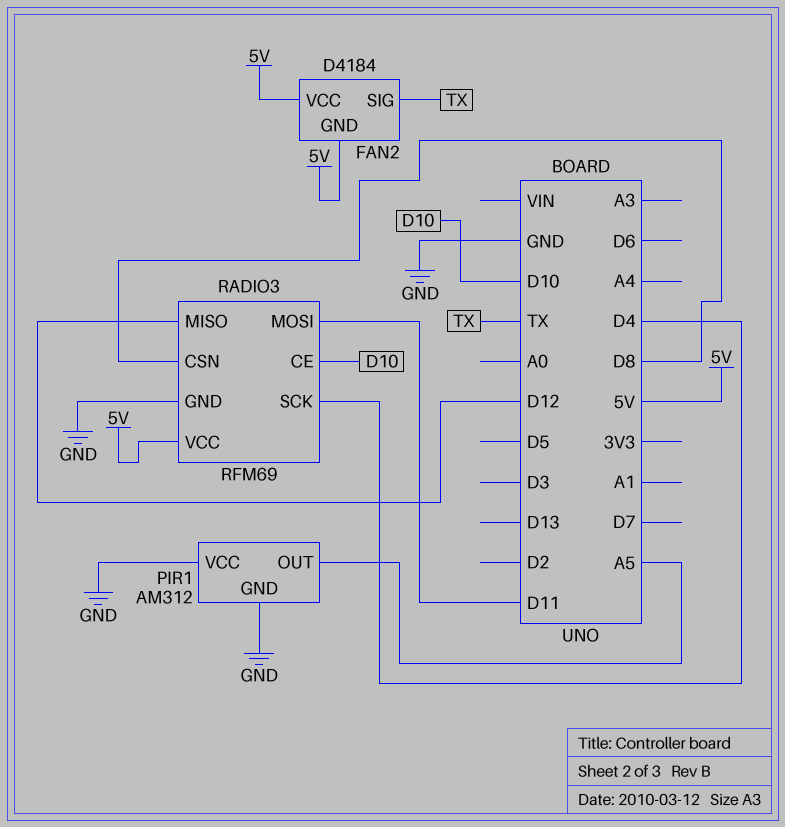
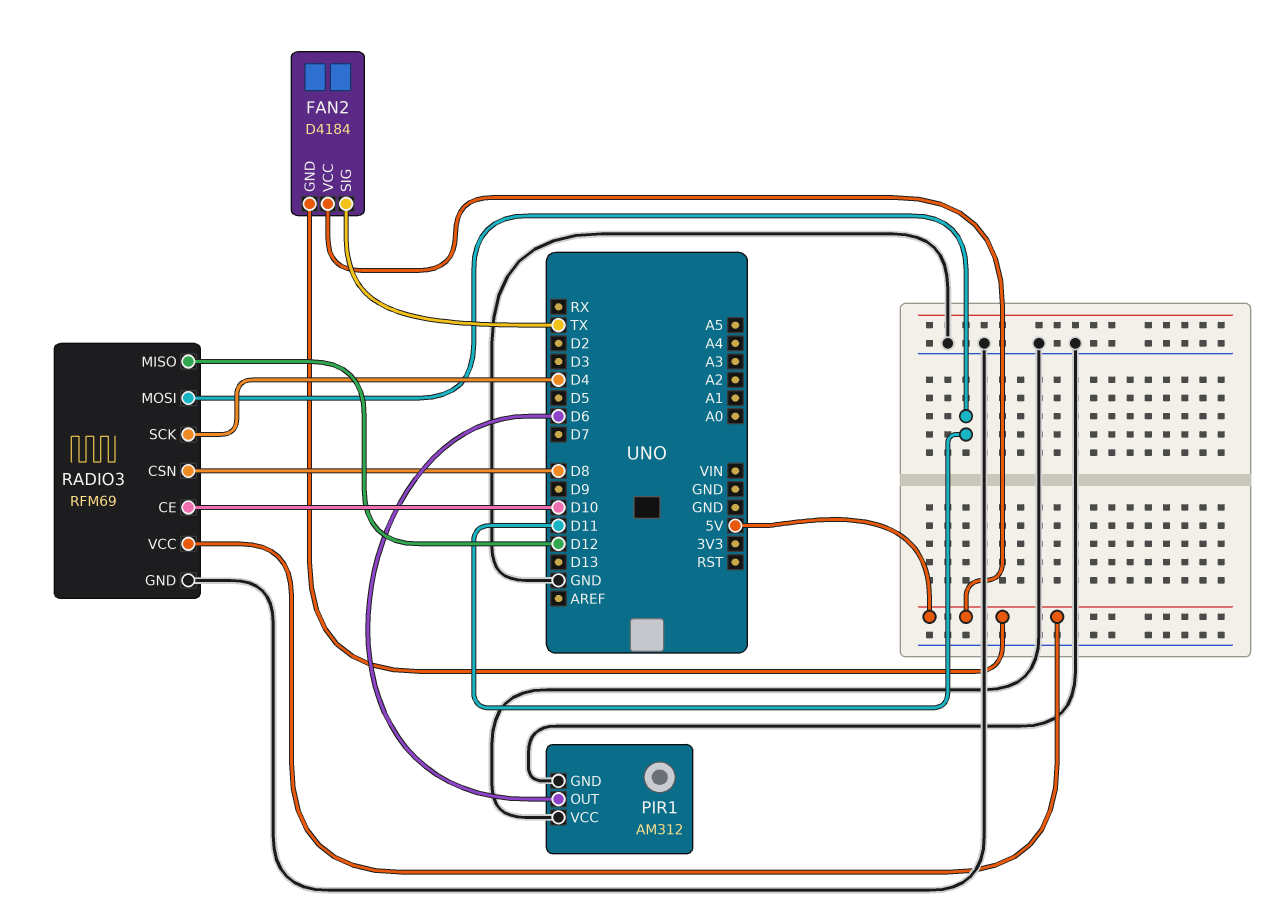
PIR1 pin OUT: A5 -> D6

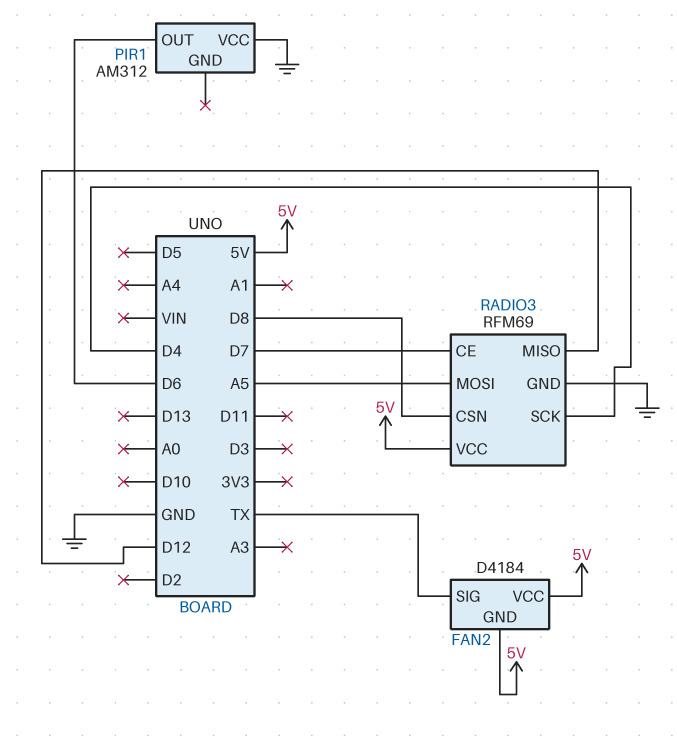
PIR1 pin GND: GND -> none
RADIO3 pin CE: D10 -> D7
RADIO3 pin MOSI: D11 -> A5

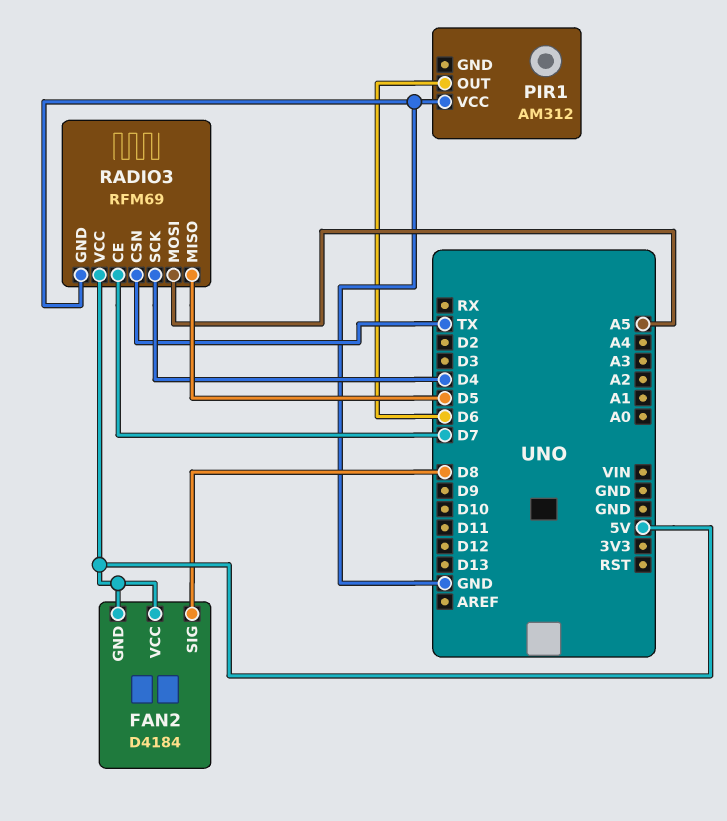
FAN2 pin SIG: TX -> D8
RADIO3 pin CSN: D8 -> TX
RADIO3 pin MISO: D12 -> D5

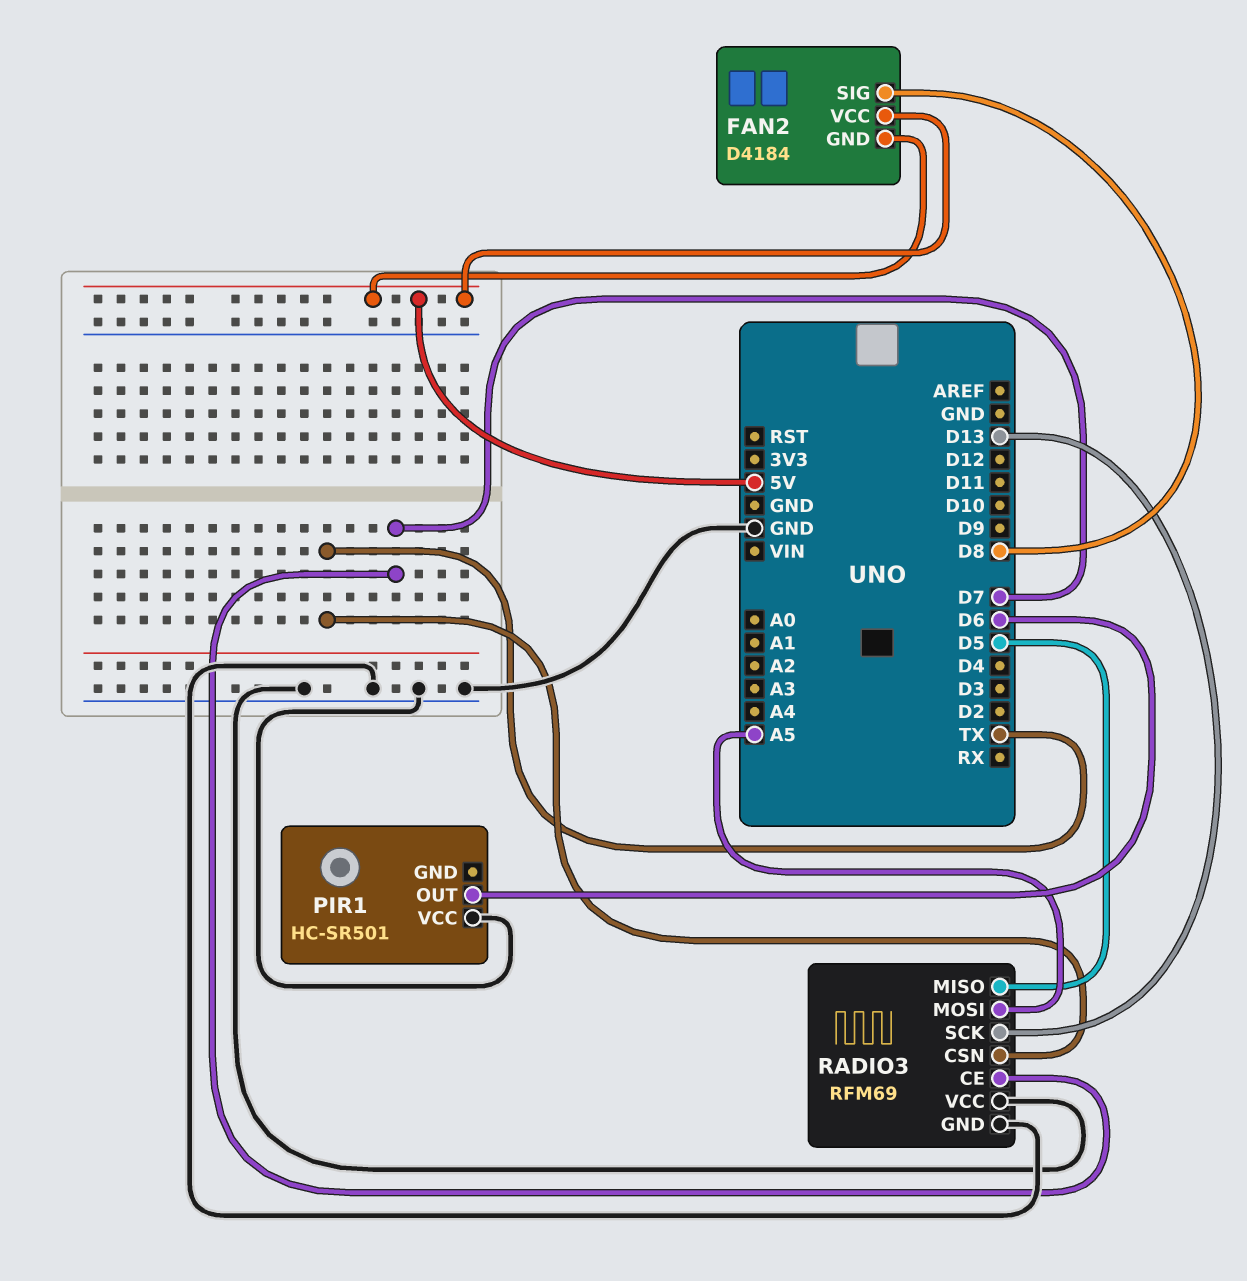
PIR1: AM312 -> HC-SR501
RADIO3 pin SCK: D4 -> D13
RADIO3 pin VCC: 5V -> GND

